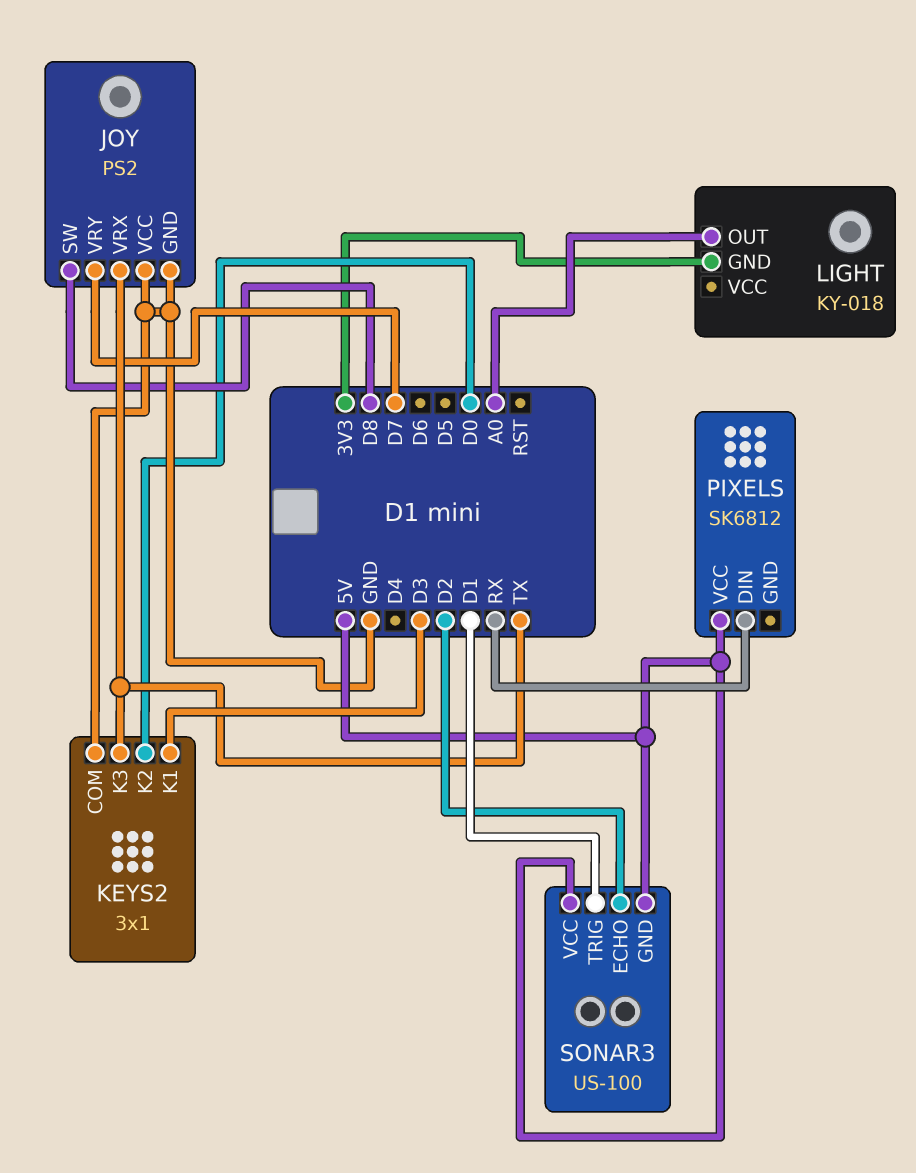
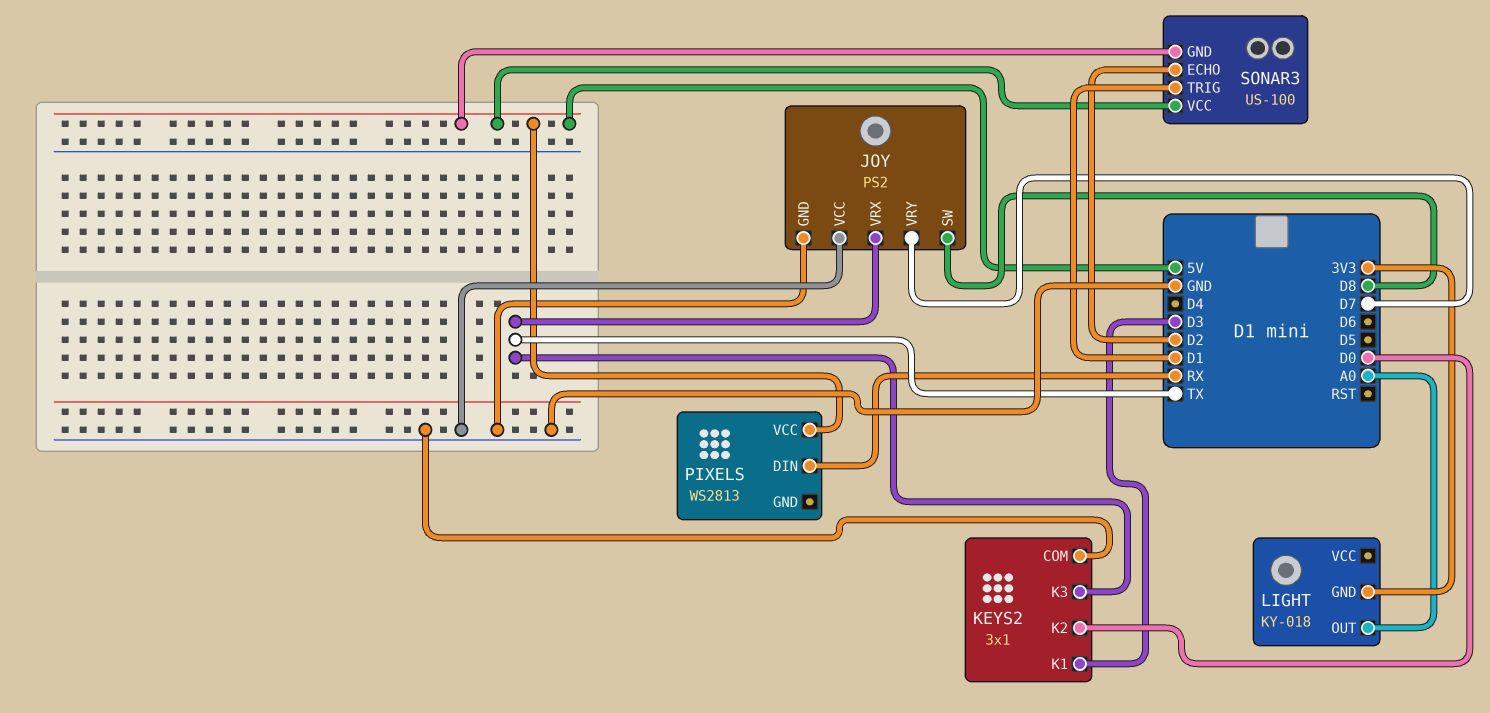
PIXELS: SK6812 -> WS2813

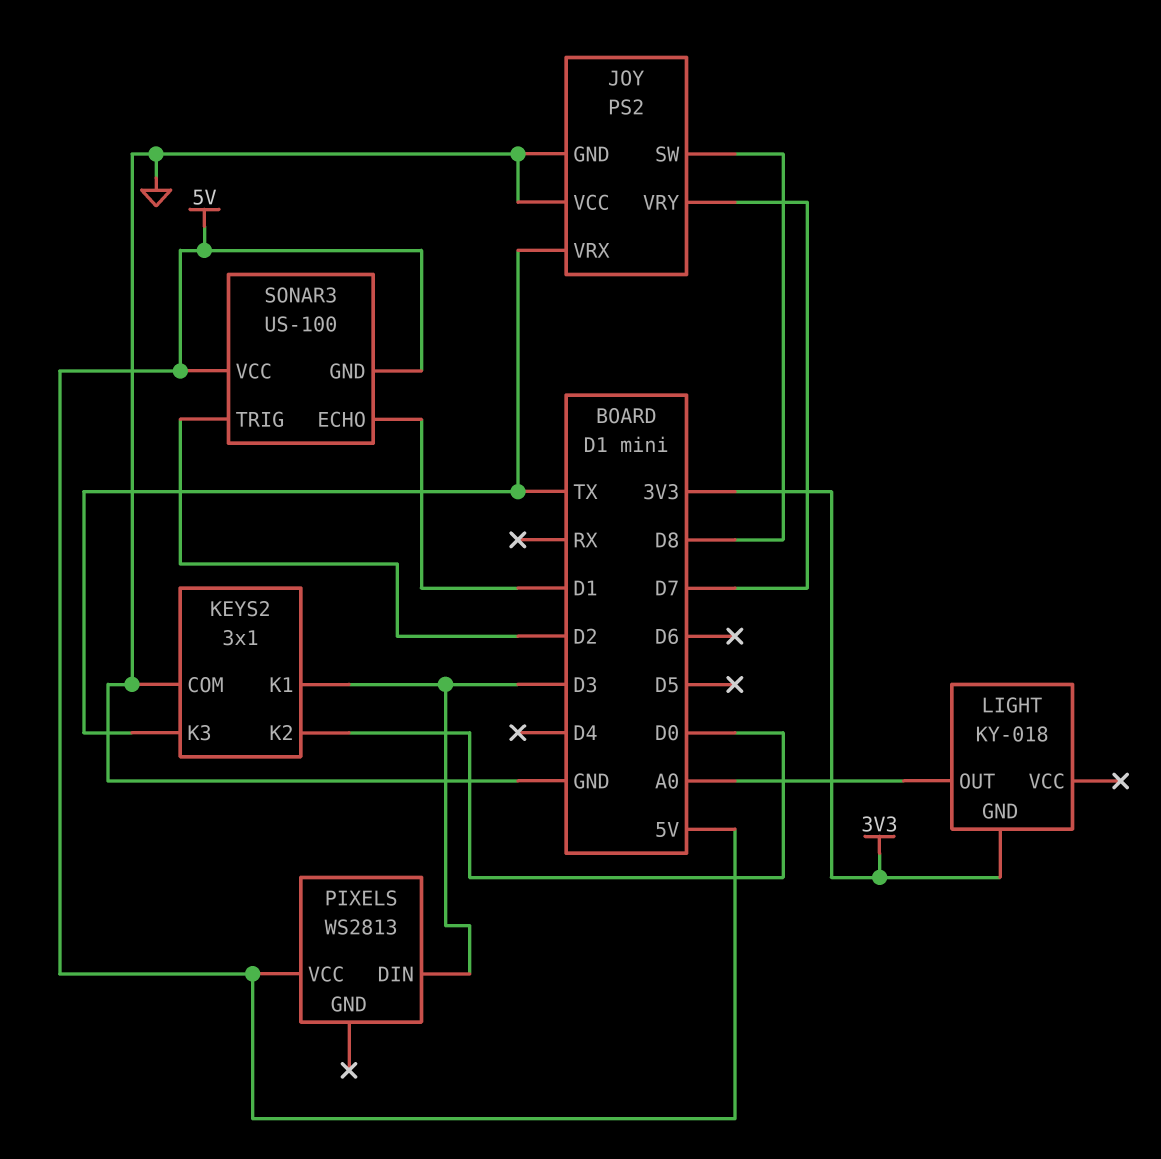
PIXELS pin DIN: RX -> D3
SONAR3 pin ECHO: D2 -> D1
SONAR3 pin TRIG: D1 -> D2

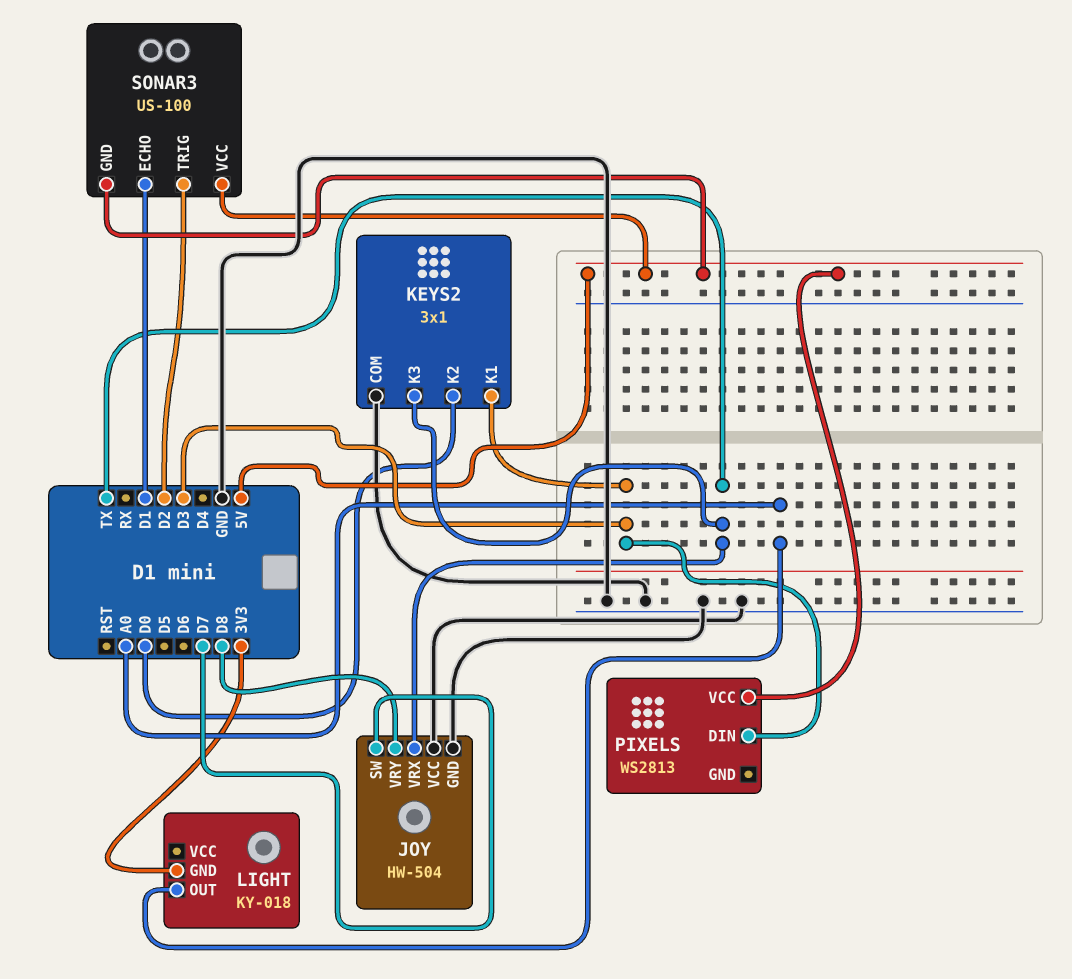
JOY: PS2 -> HW-504
JOY pin SW: D8 -> D7
JOY pin VRY: D7 -> D8

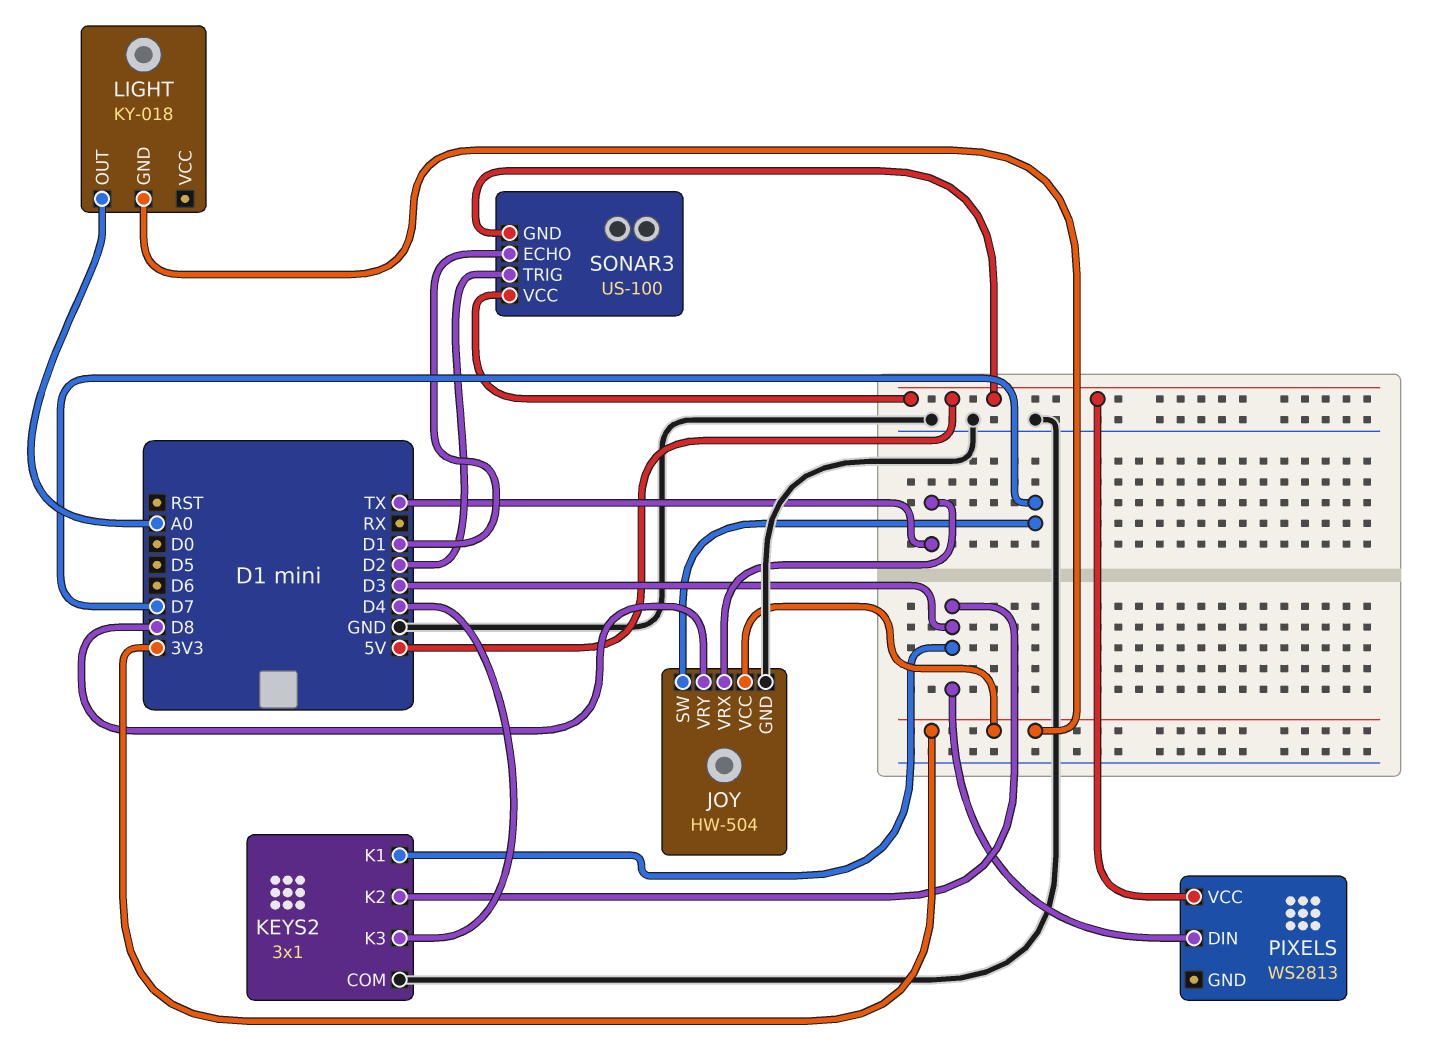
JOY pin VCC: GND -> 3V3
KEYS2 pin K2: D0 -> D3
KEYS2 pin K3: TX -> D4

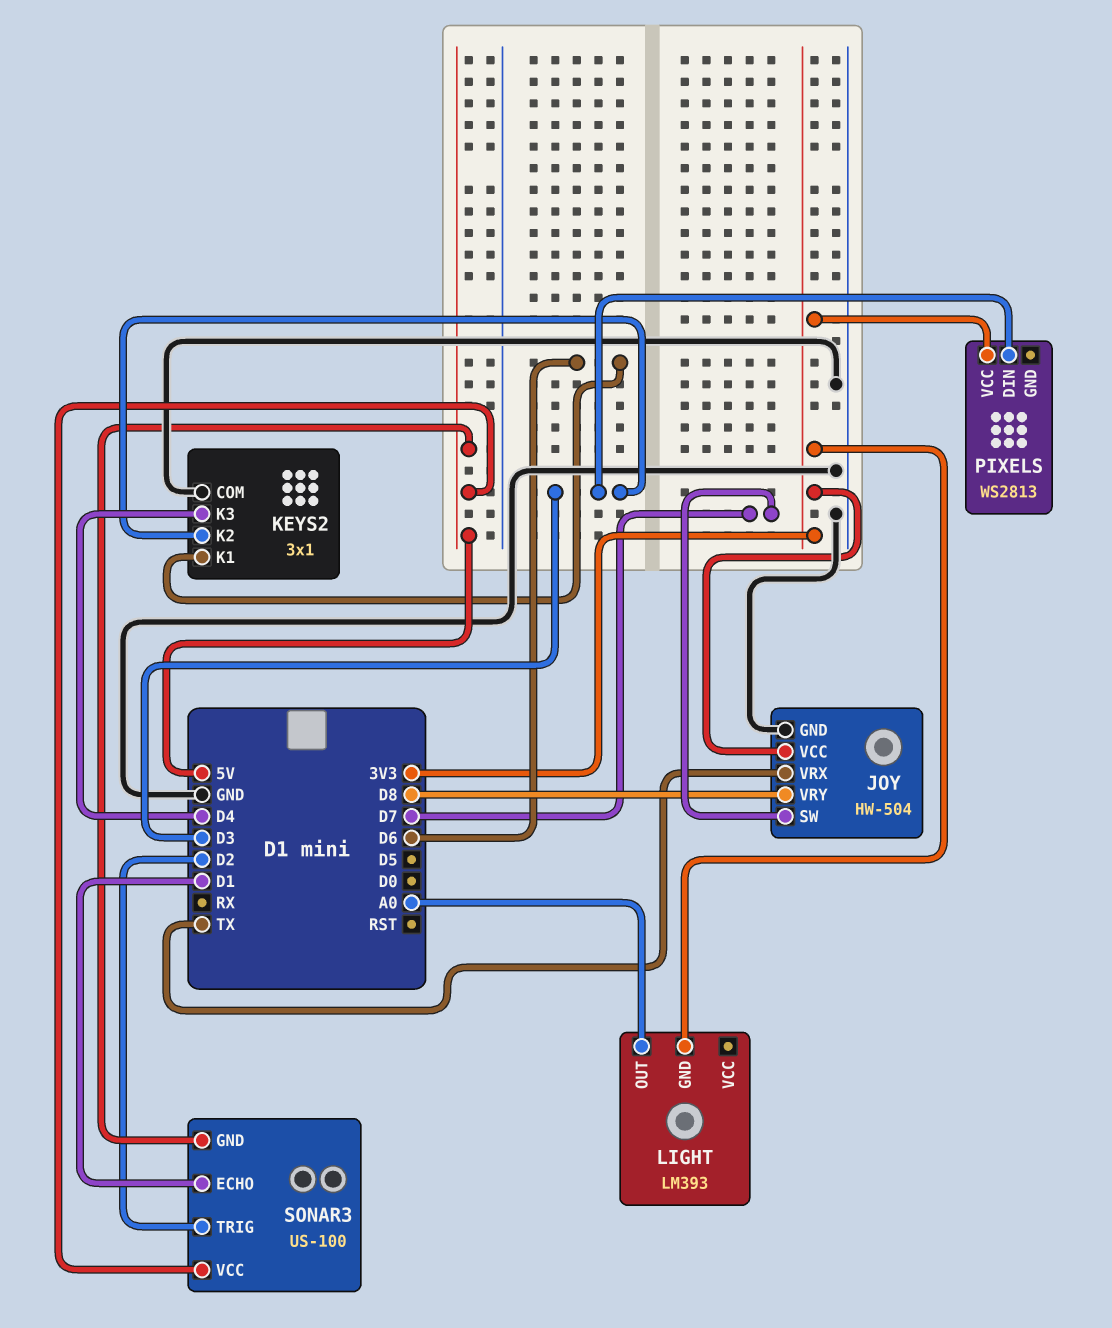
KEYS2 pin K1: D3 -> D6
LIGHT: KY-018 -> LM393
PIXELS pin VCC: 5V -> 3V3

